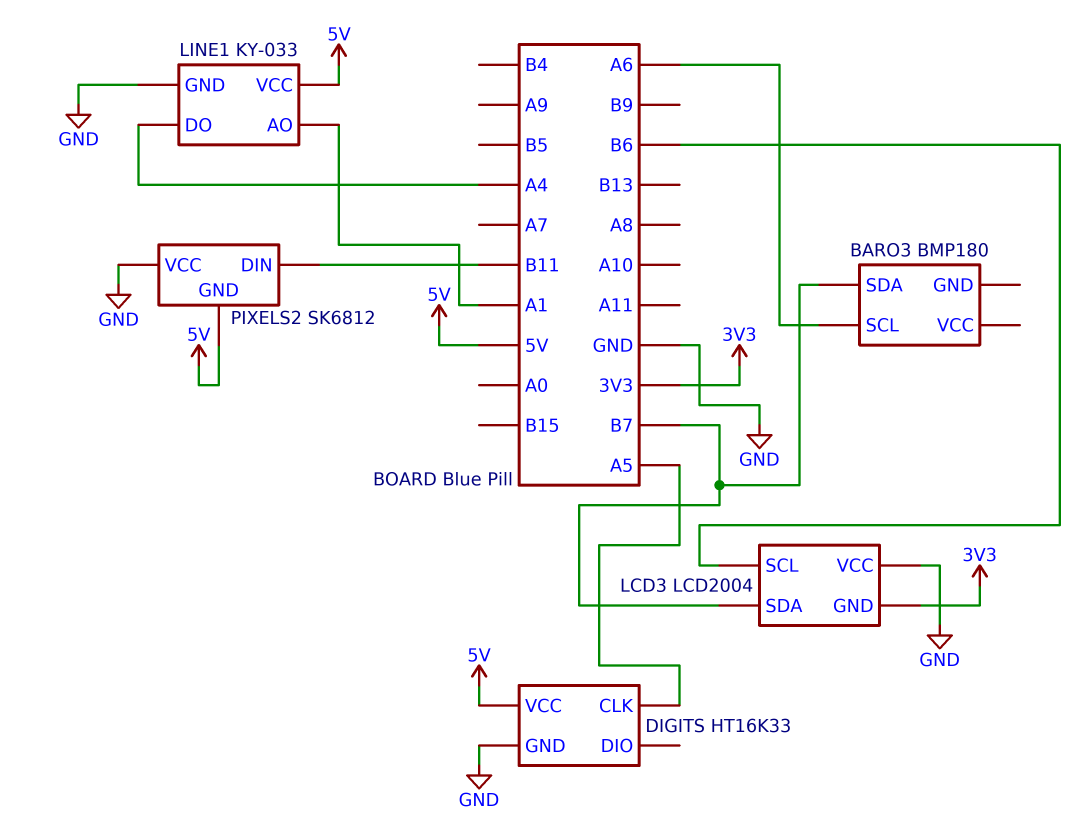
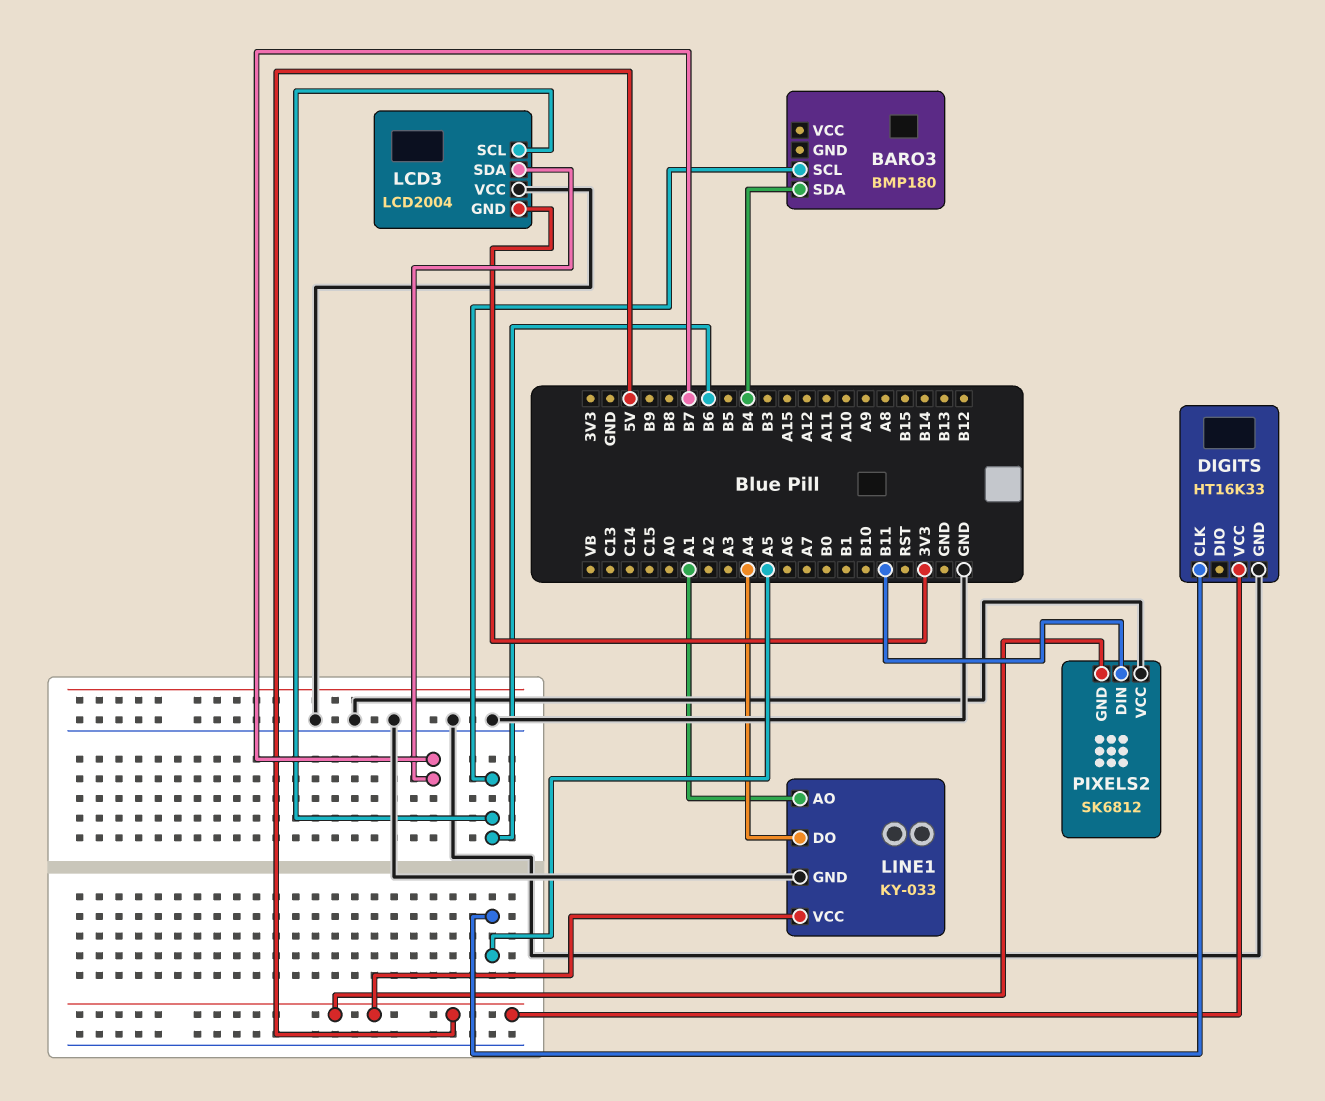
BARO3 pin SCL: A6 -> B6
BARO3 pin SDA: B7 -> B4

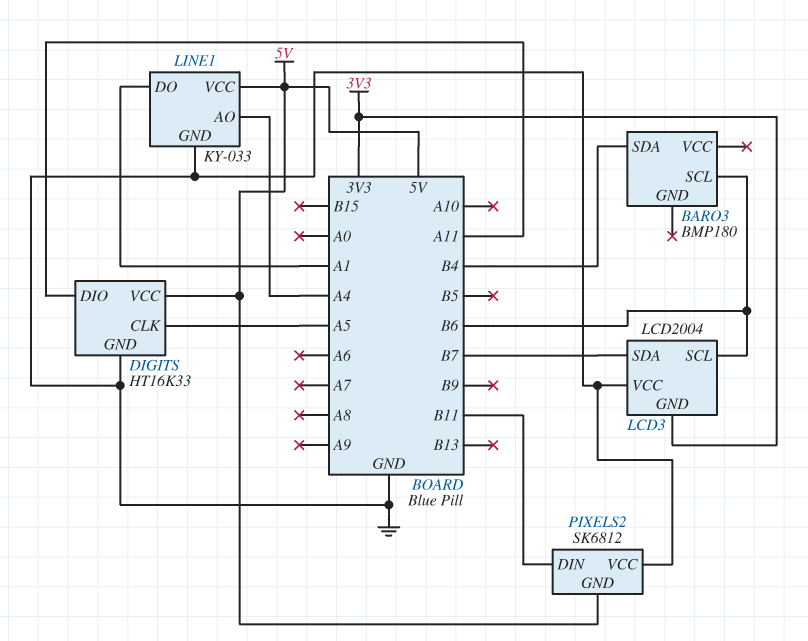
DIGITS pin DIO: none -> A11
LINE1 pin AO: A1 -> A4
LINE1 pin DO: A4 -> A1

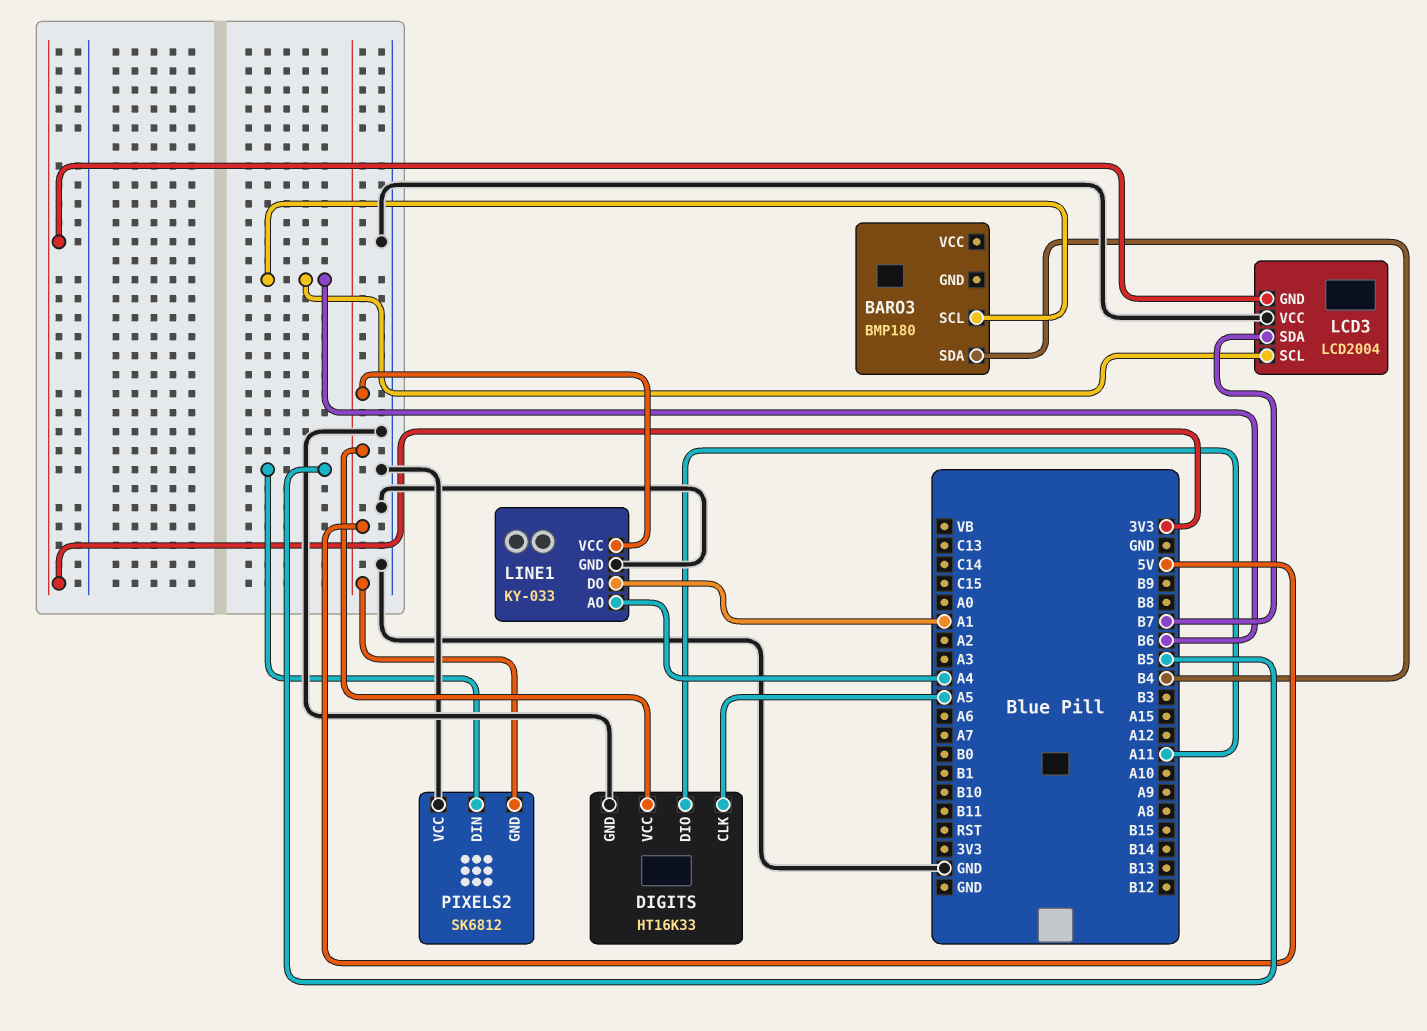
PIXELS2 pin DIN: B11 -> B5

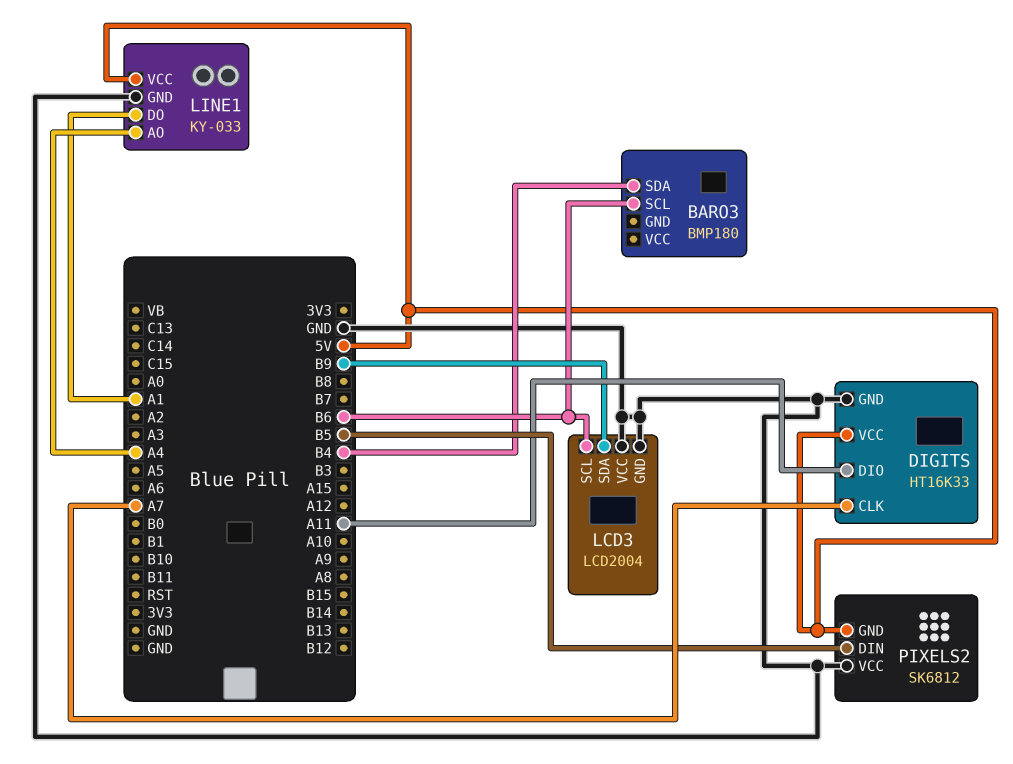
DIGITS pin CLK: A5 -> A7
LCD3 pin GND: 3V3 -> GND
LCD3 pin SDA: B7 -> B9

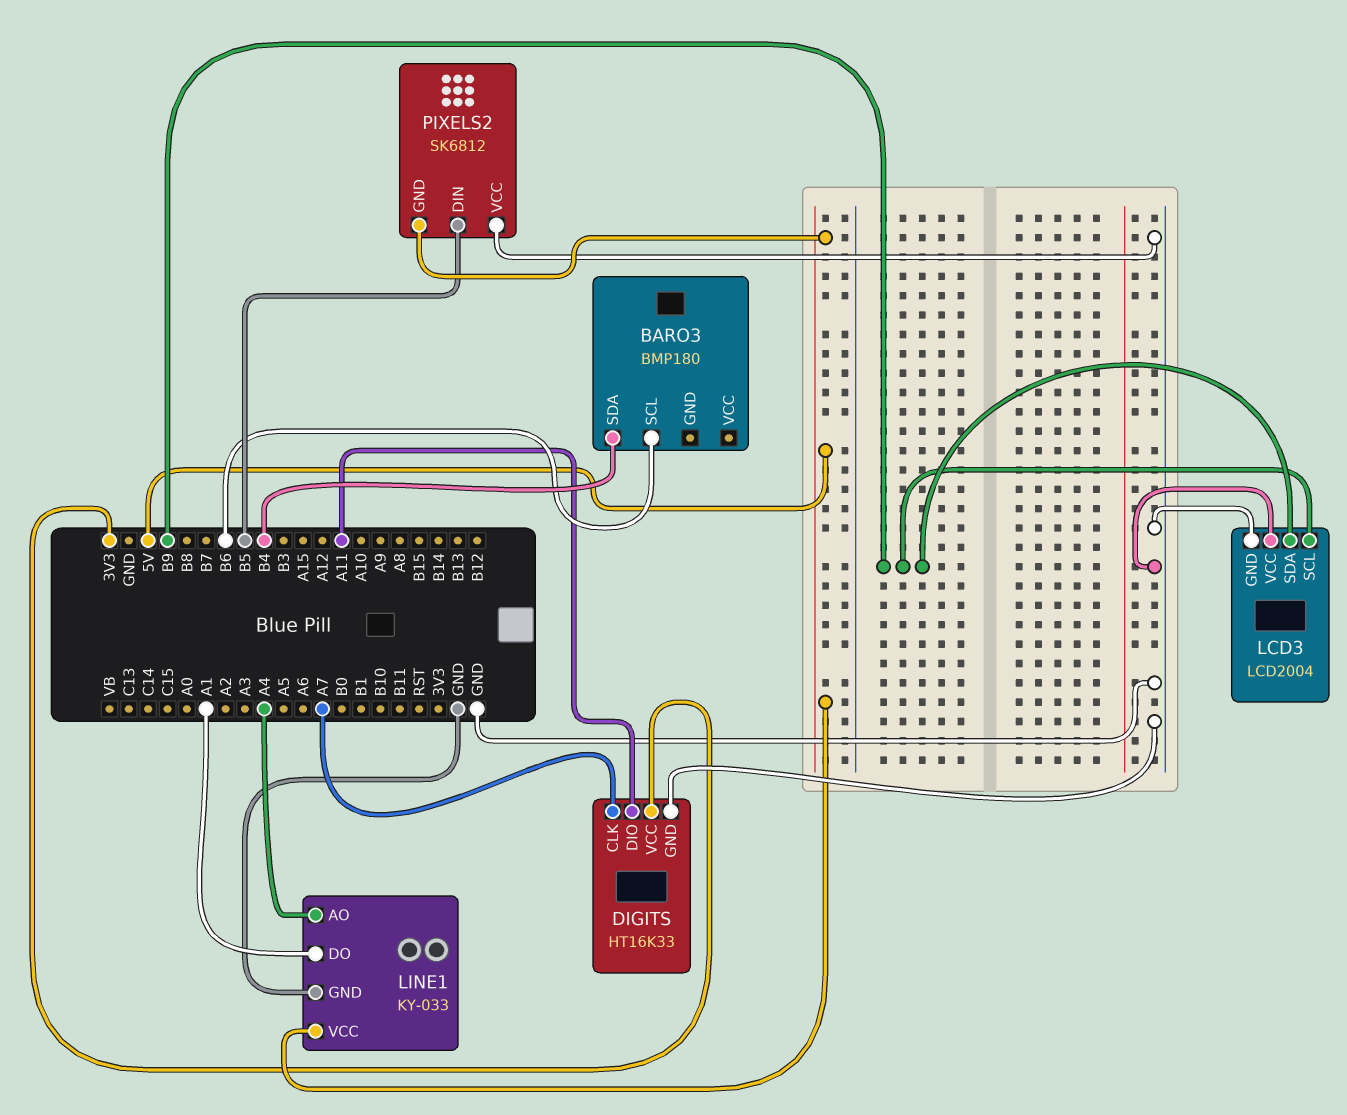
DIGITS pin VCC: 5V -> 3V3
LCD3 pin SCL: B6 -> B9

